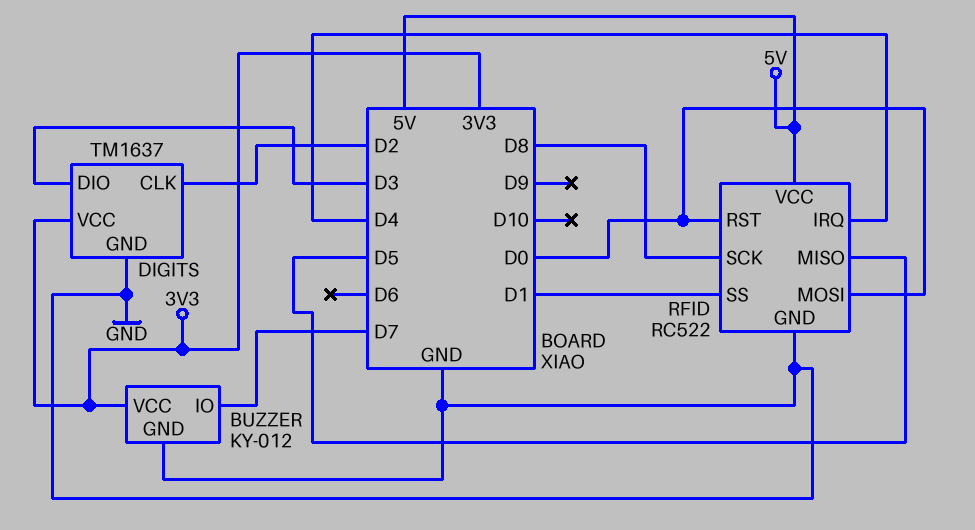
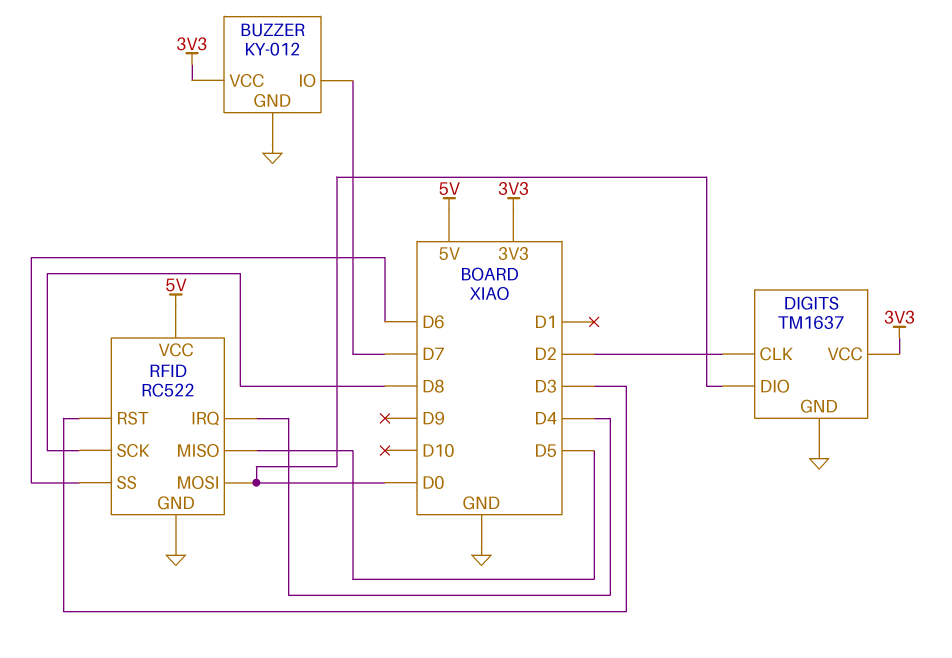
DIGITS pin DIO: D3 -> D0
RFID pin RST: D0 -> D3
RFID pin SS: D1 -> D6

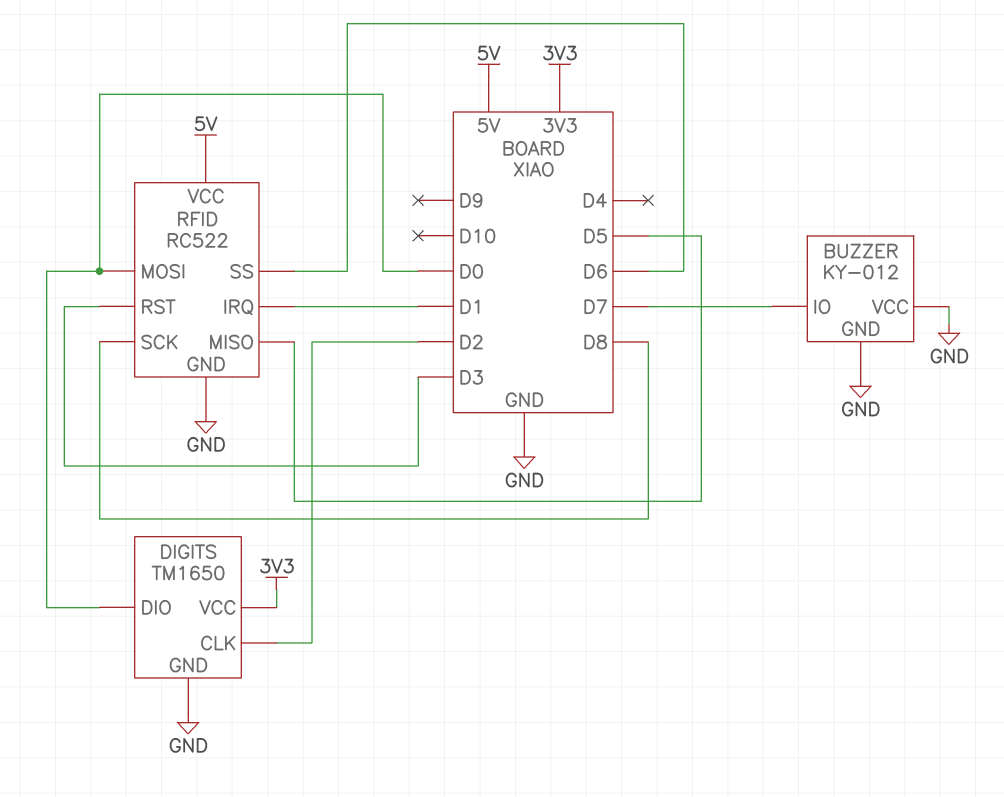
BUZZER pin VCC: 3V3 -> GND
DIGITS: TM1637 -> TM1650
RFID pin IRQ: D4 -> D1

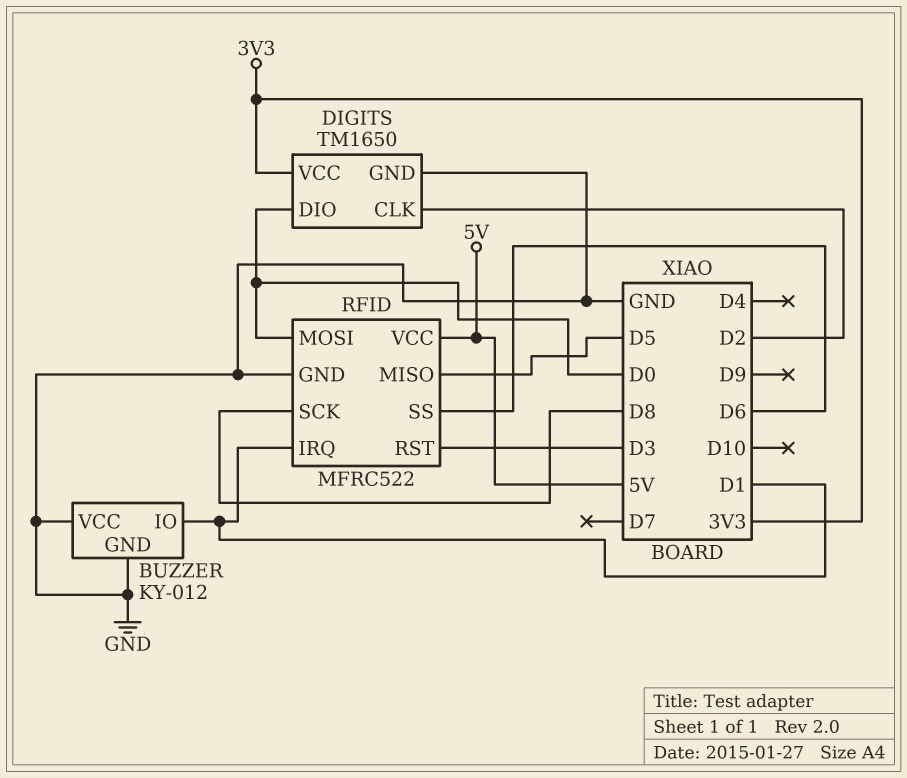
BUZZER pin IO: D7 -> D1
RFID: RC522 -> MFRC522

